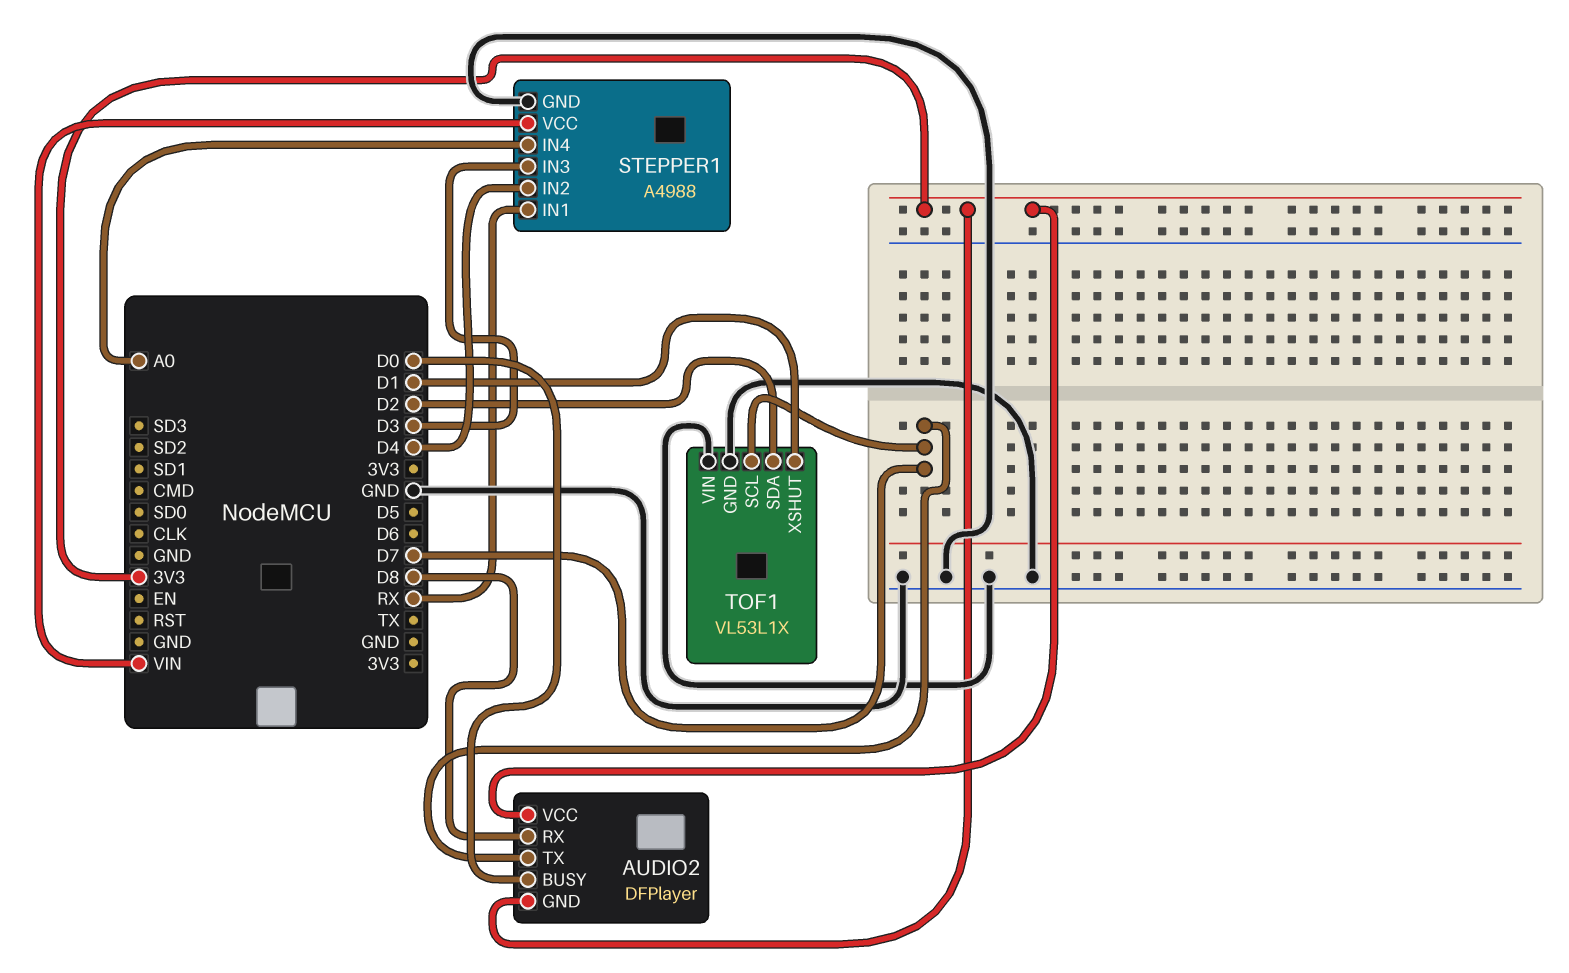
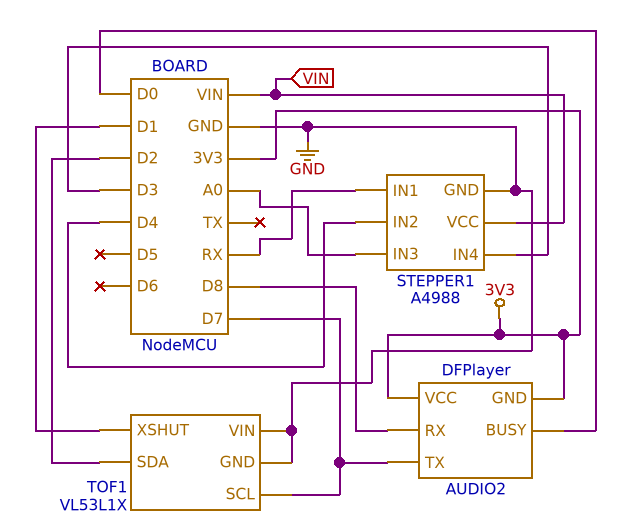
STEPPER1 pin IN3: D3 -> A0
STEPPER1 pin IN4: A0 -> D3

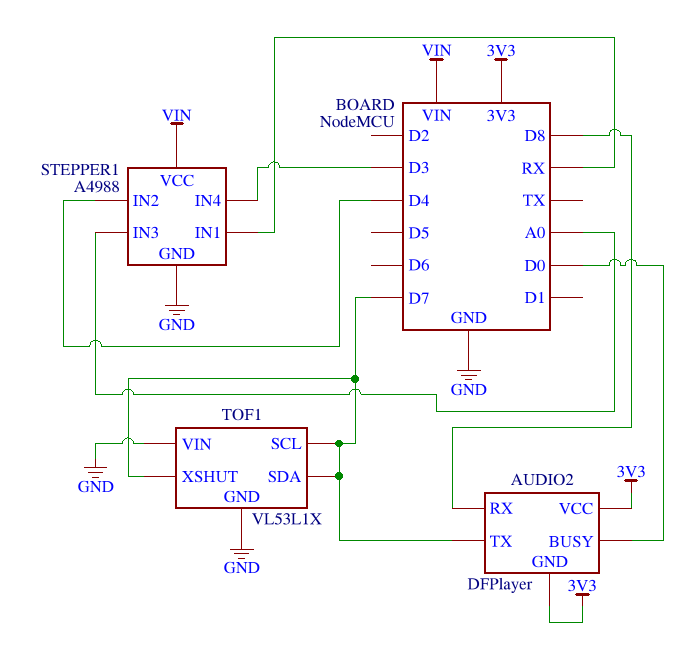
TOF1 pin SDA: D2 -> D7
TOF1 pin XSHUT: D1 -> D7

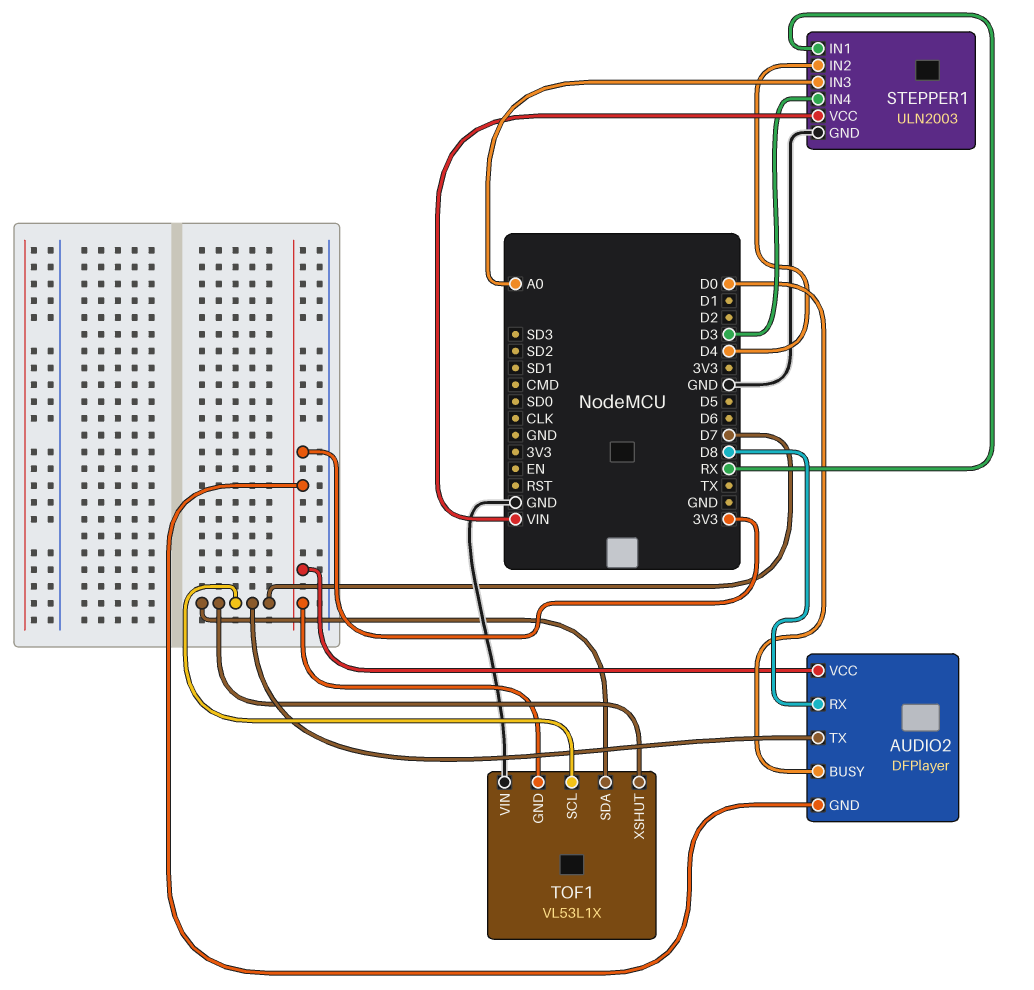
STEPPER1: A4988 -> ULN2003
TOF1 pin GND: GND -> 3V3

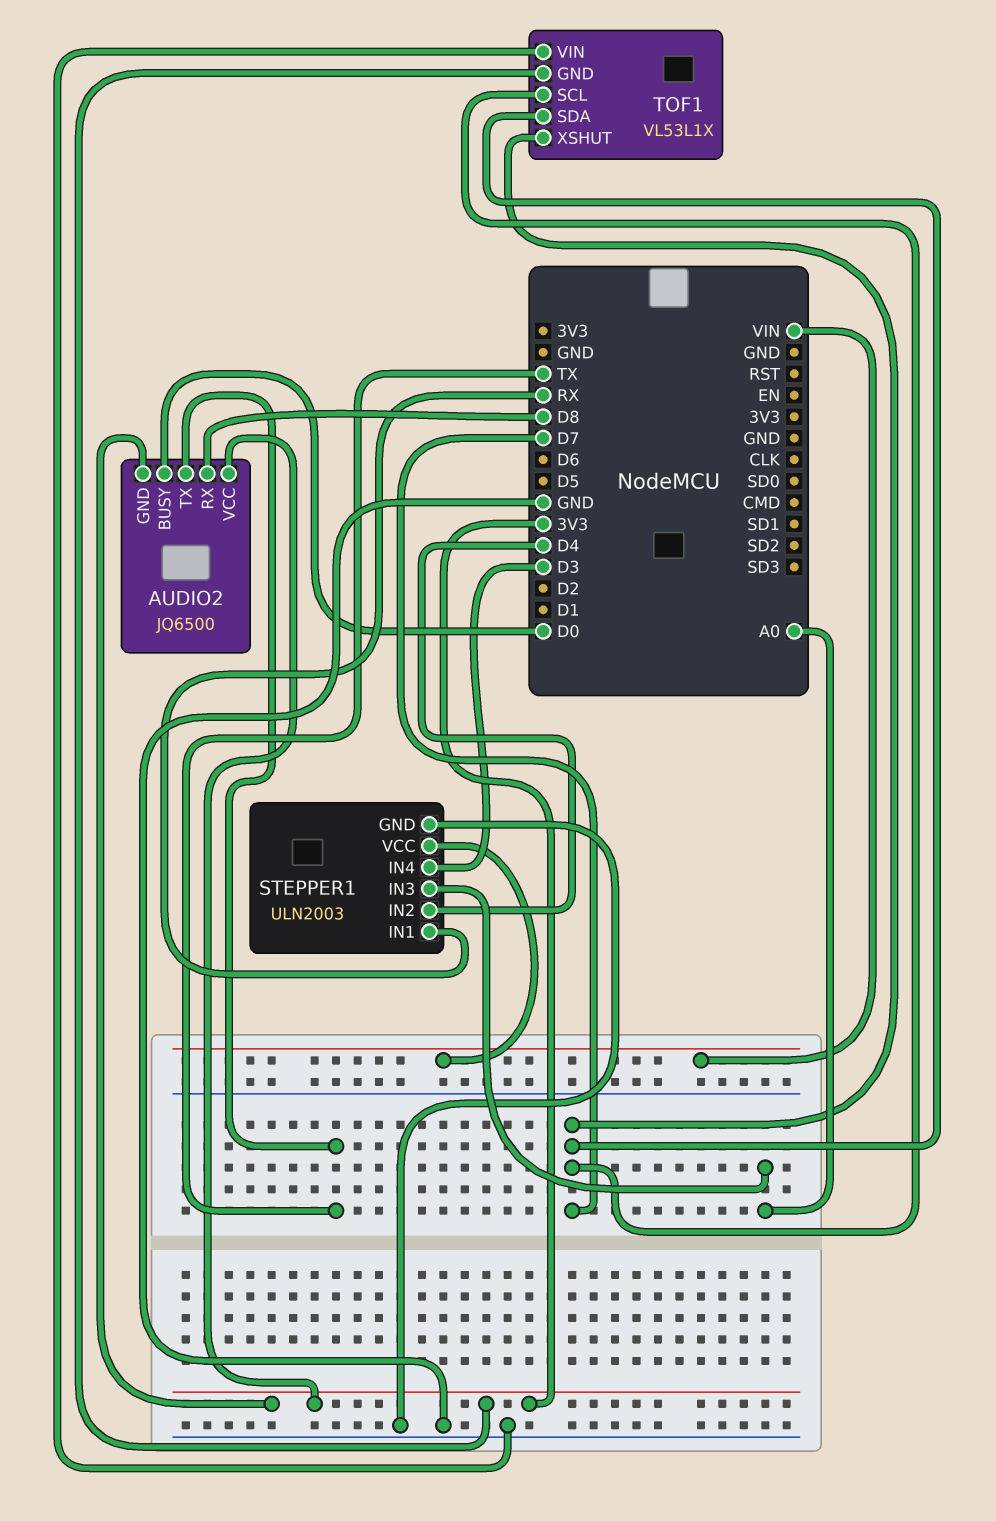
AUDIO2: DFPlayer -> JQ6500
AUDIO2 pin TX: D7 -> TX

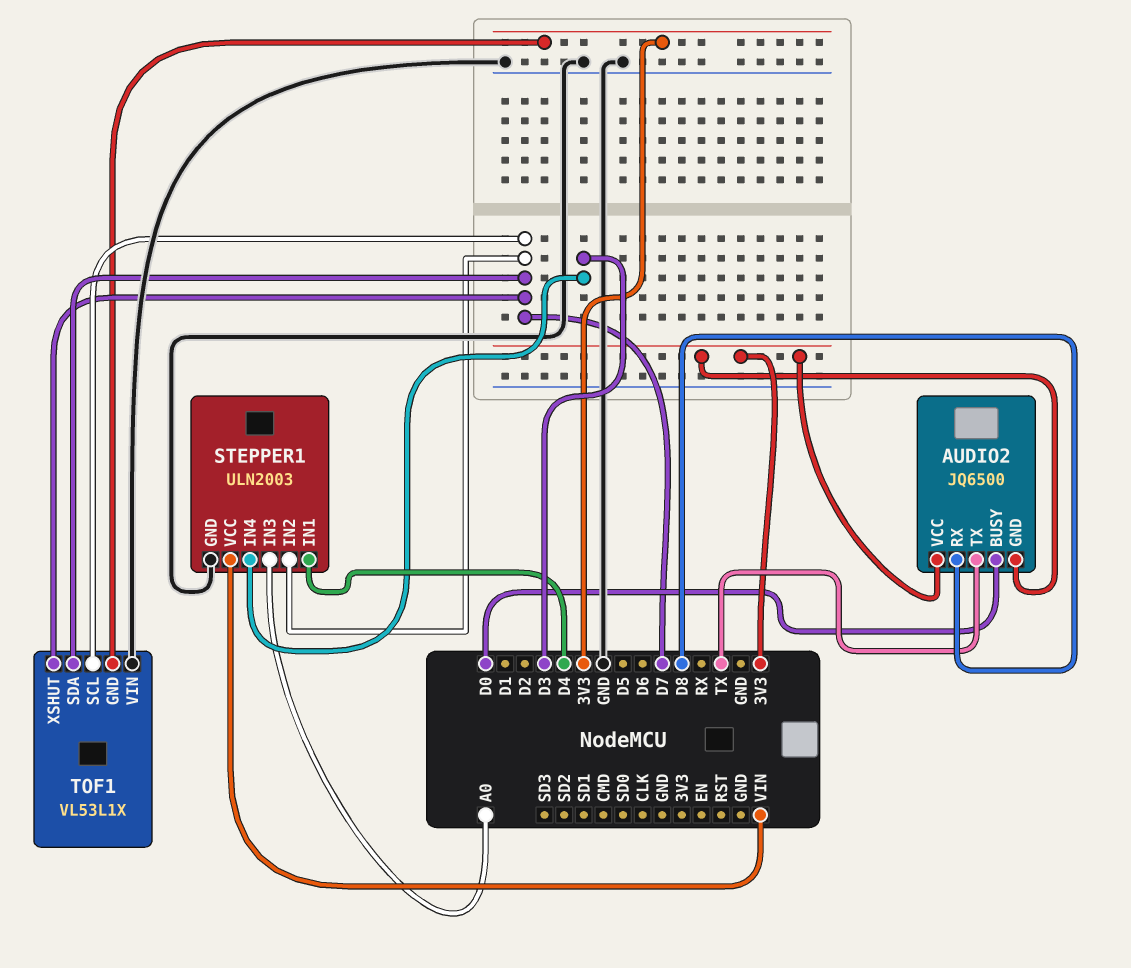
STEPPER1 pin IN1: RX -> D4
STEPPER1 pin IN2: D4 -> D7

